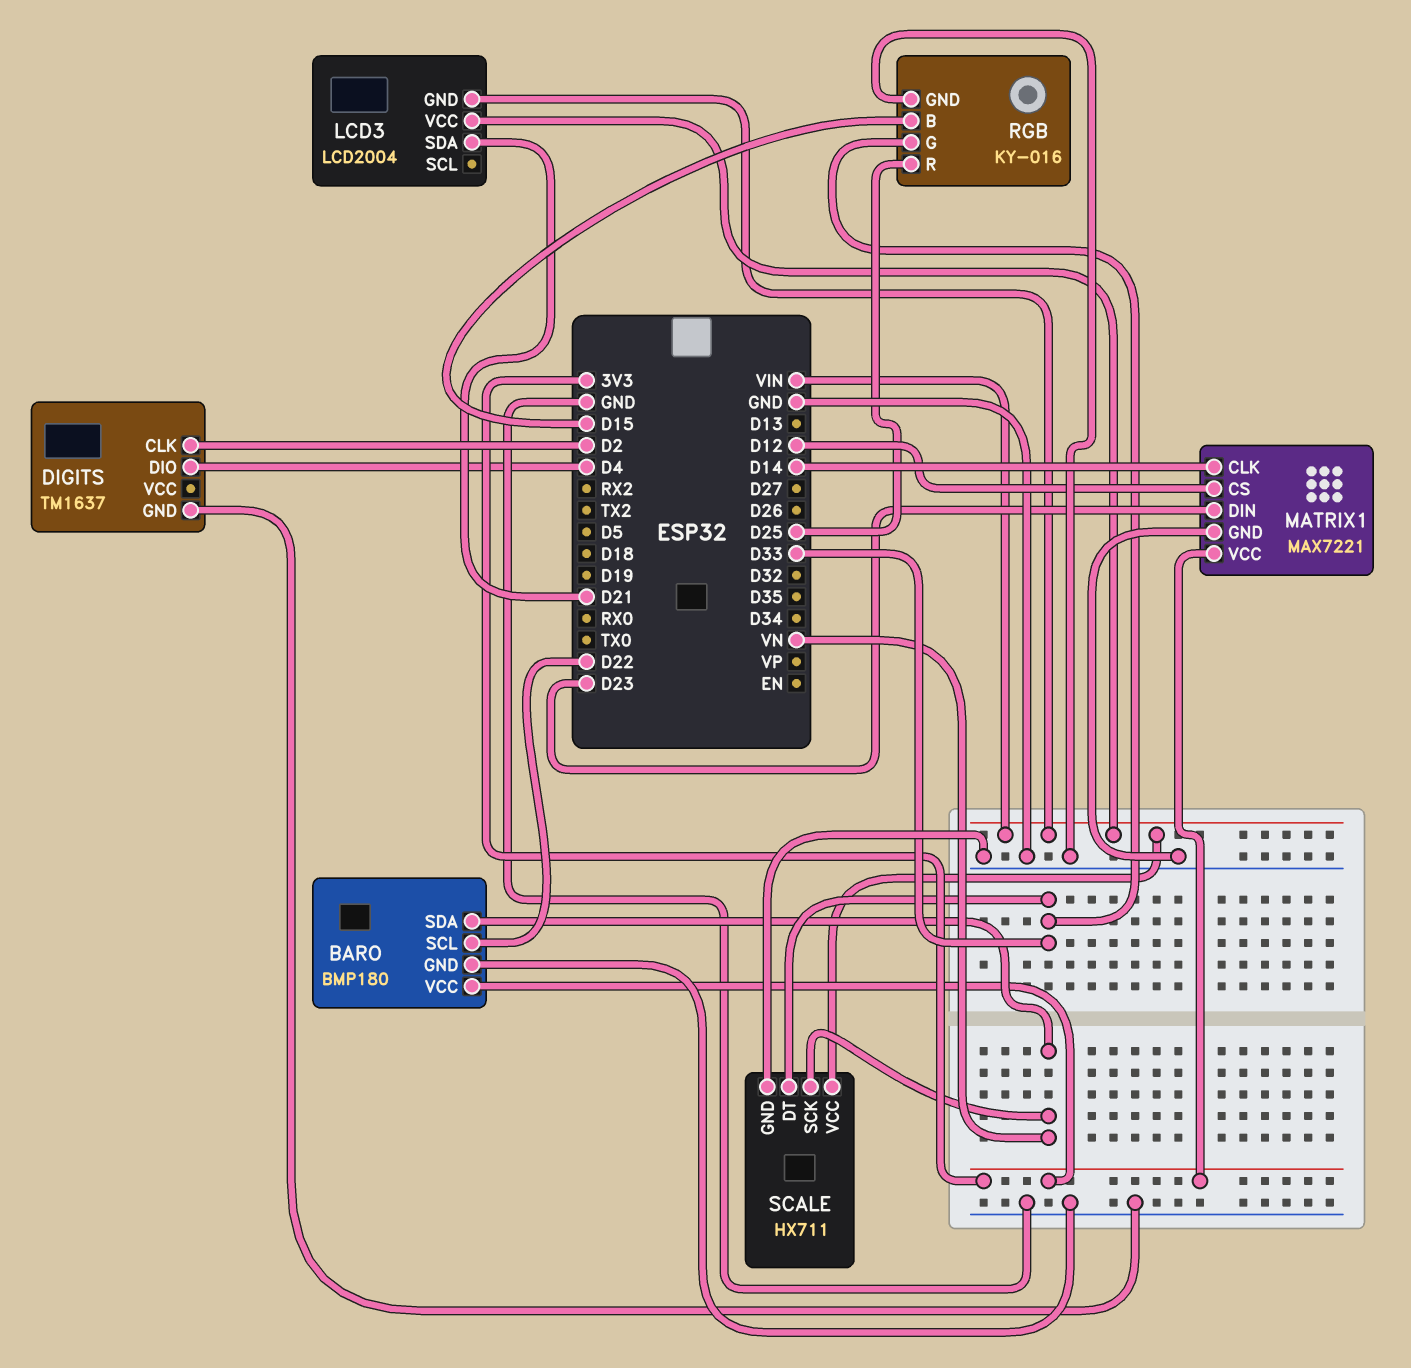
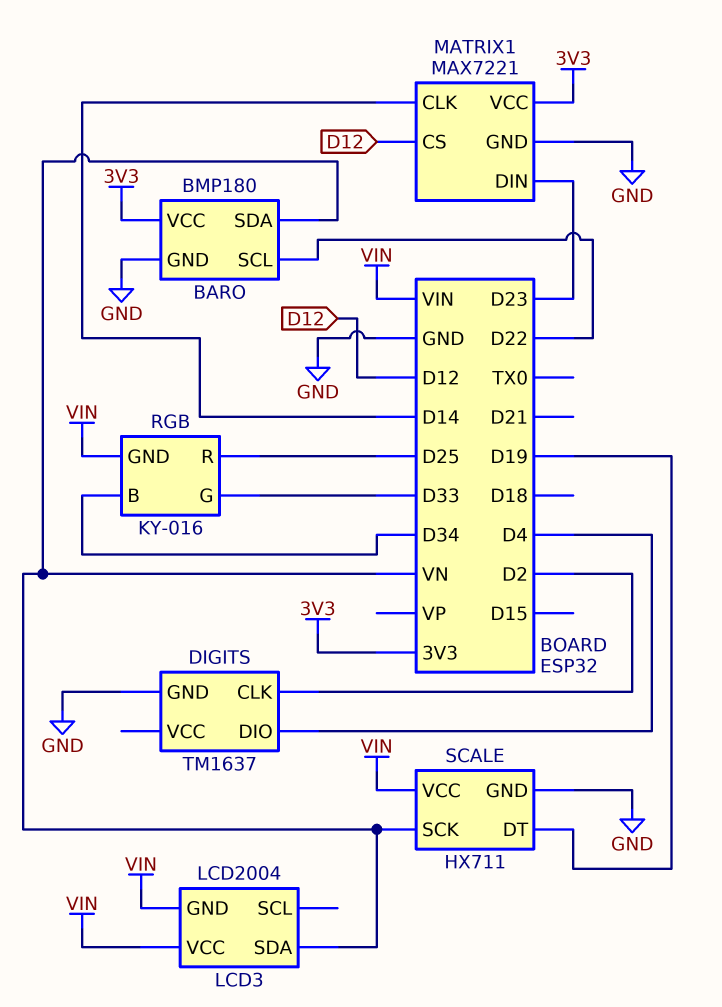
LCD3 pin SDA: D21 -> VN
RGB pin B: D15 -> D34
RGB pin GND: GND -> VIN
SCALE pin DT: D33 -> D19

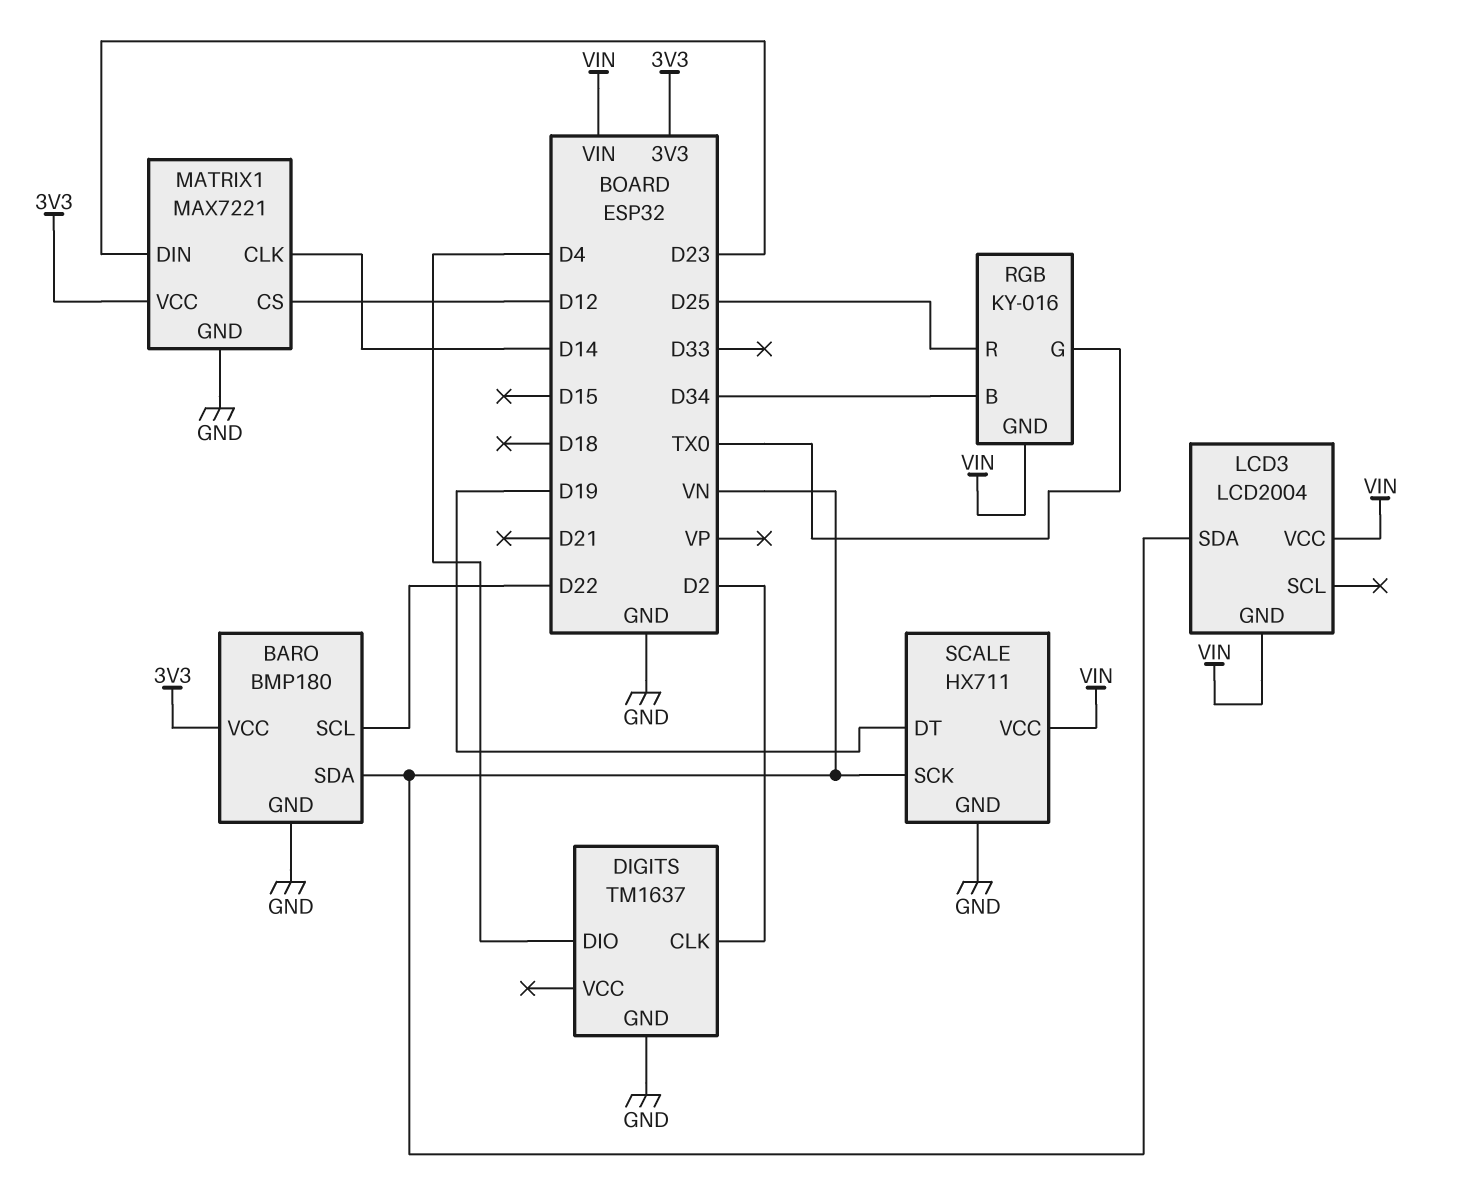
RGB pin G: D33 -> TX0

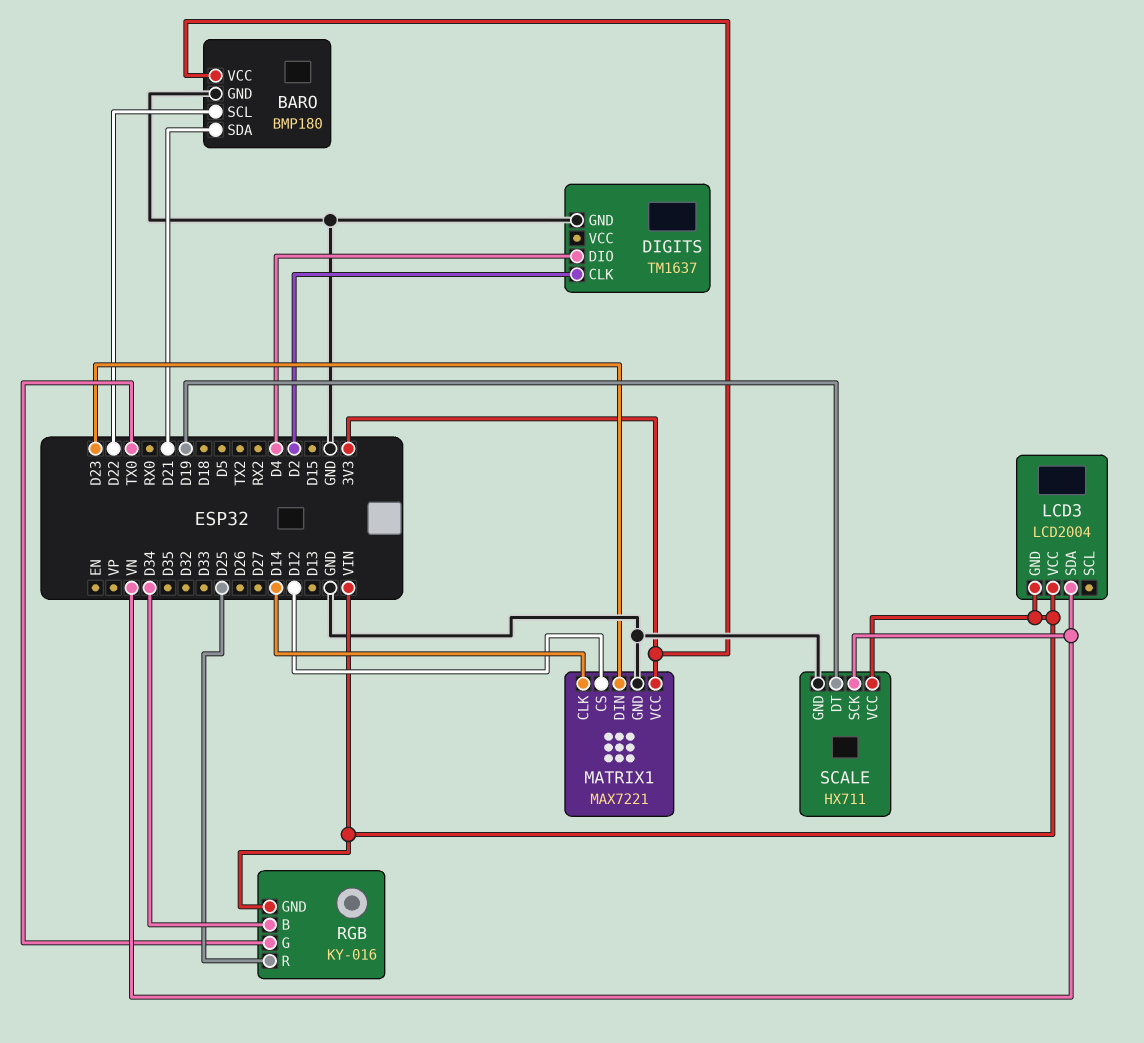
BARO pin SDA: VN -> D21

